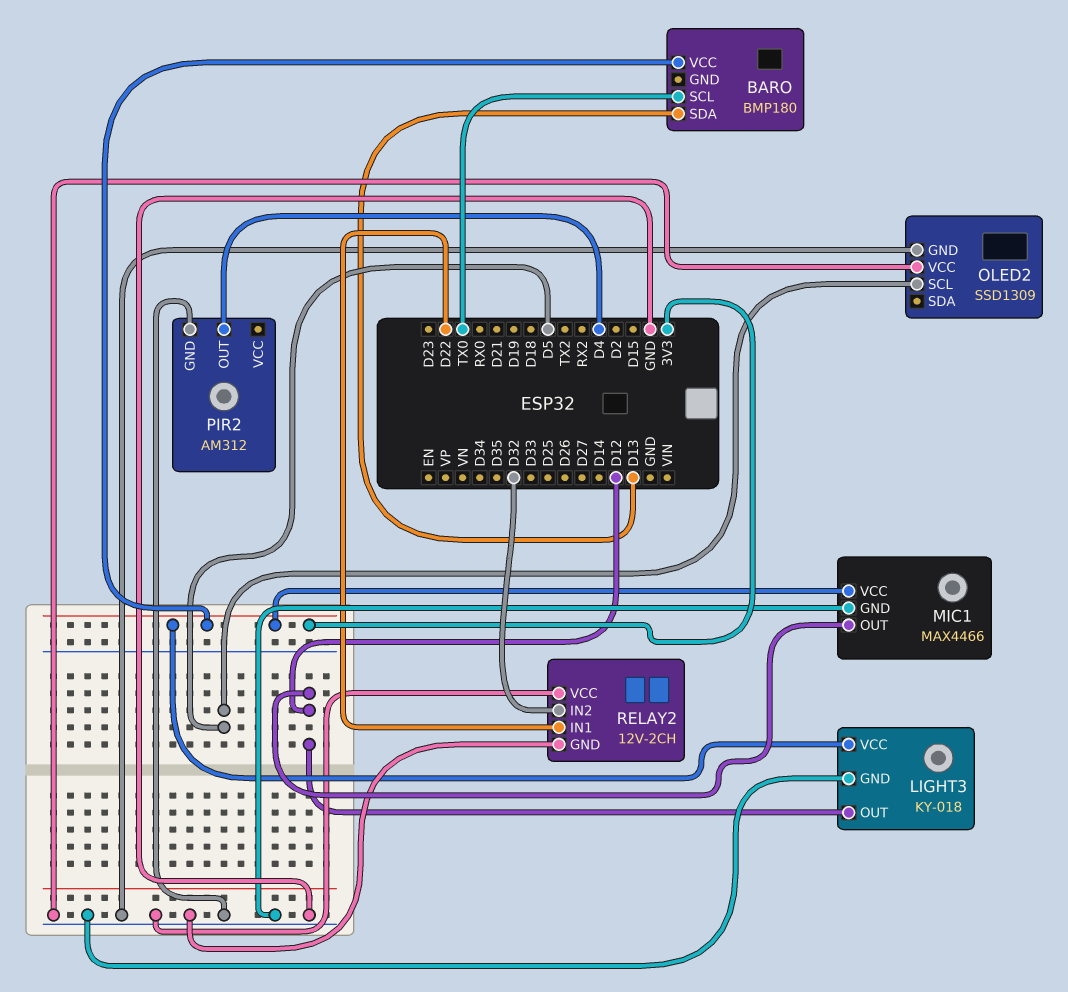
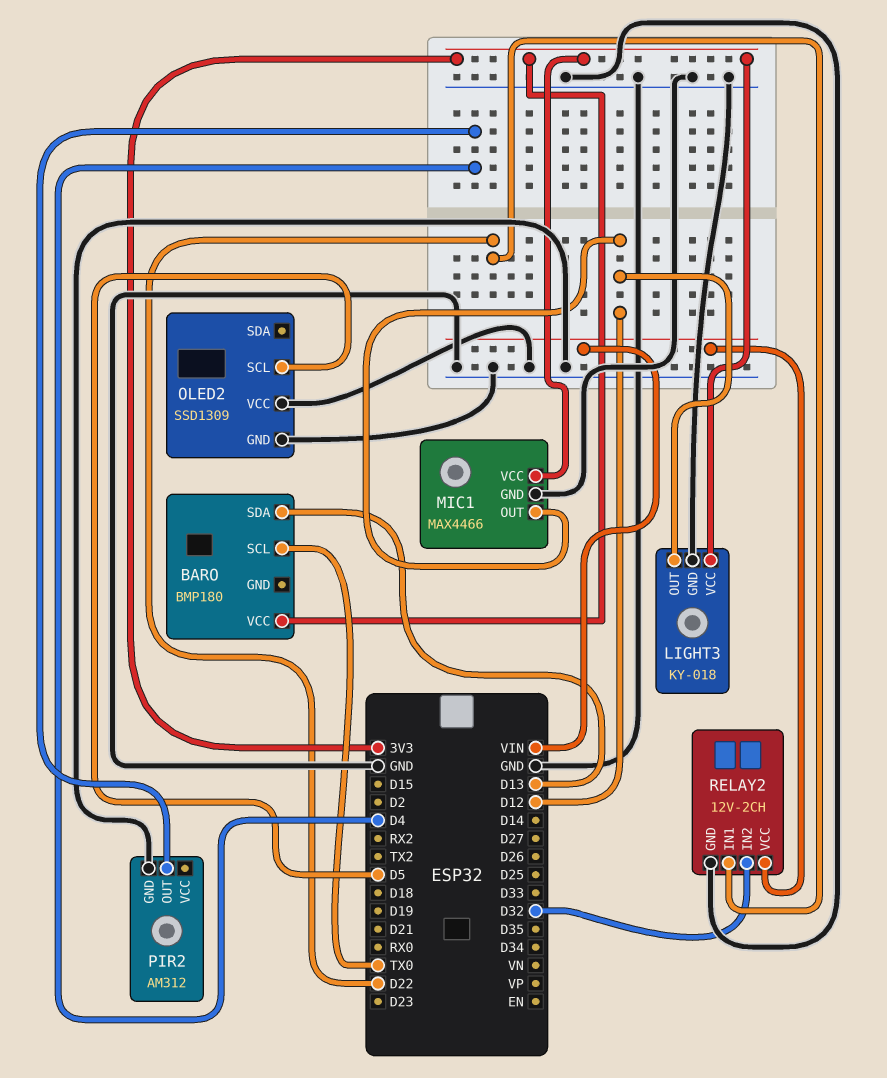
RELAY2 pin VCC: GND -> VIN

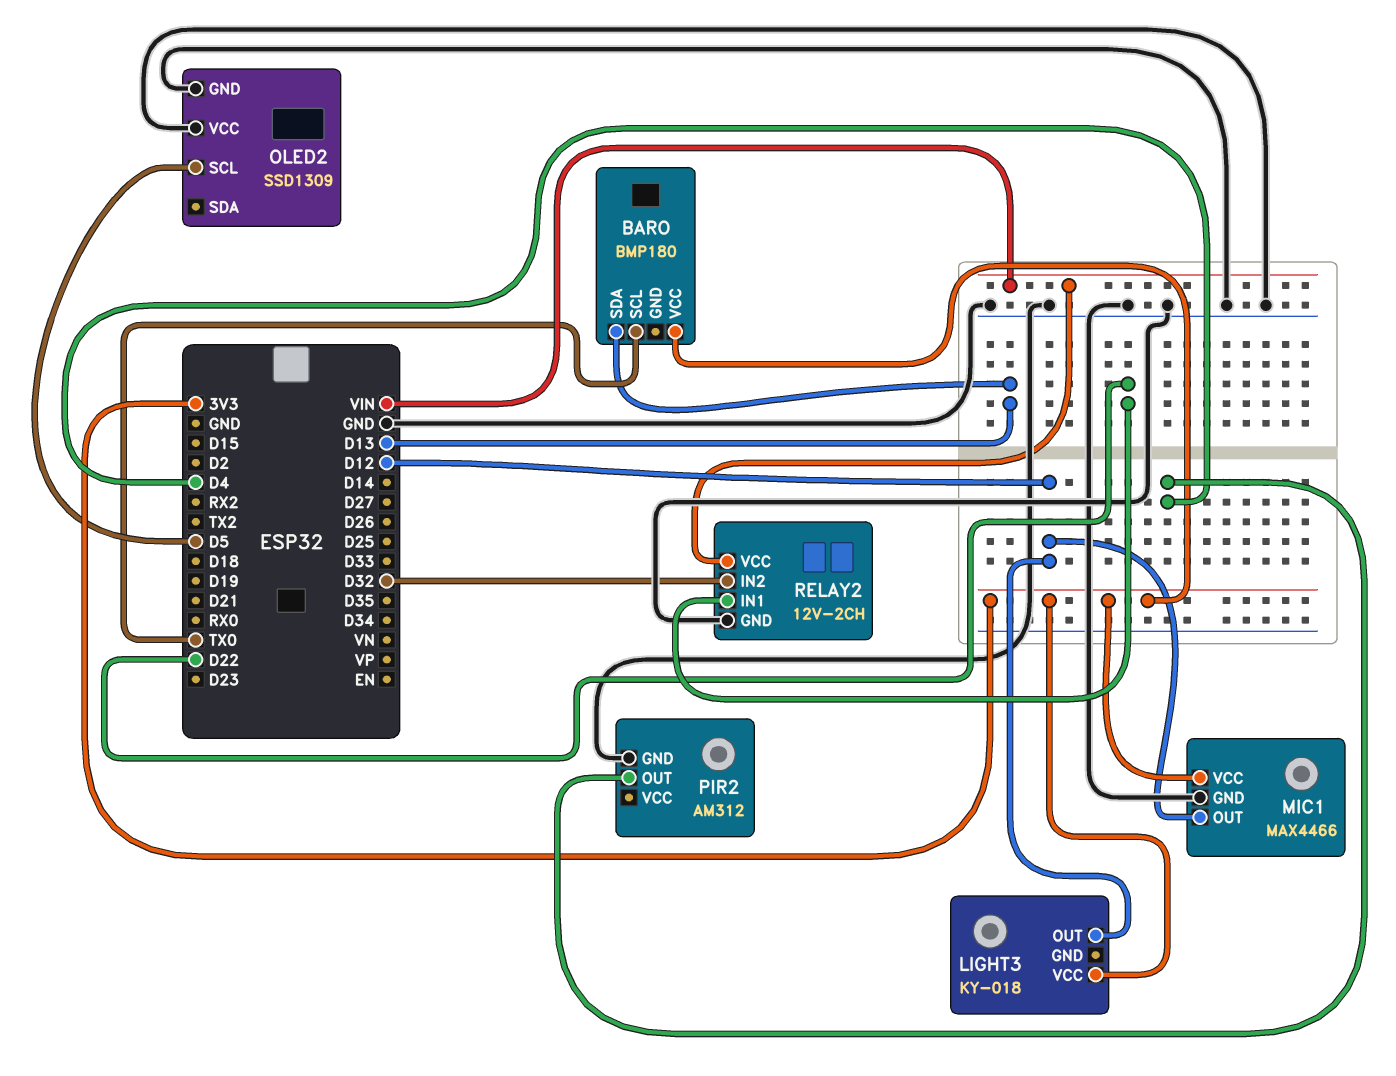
LIGHT3 pin GND: GND -> none

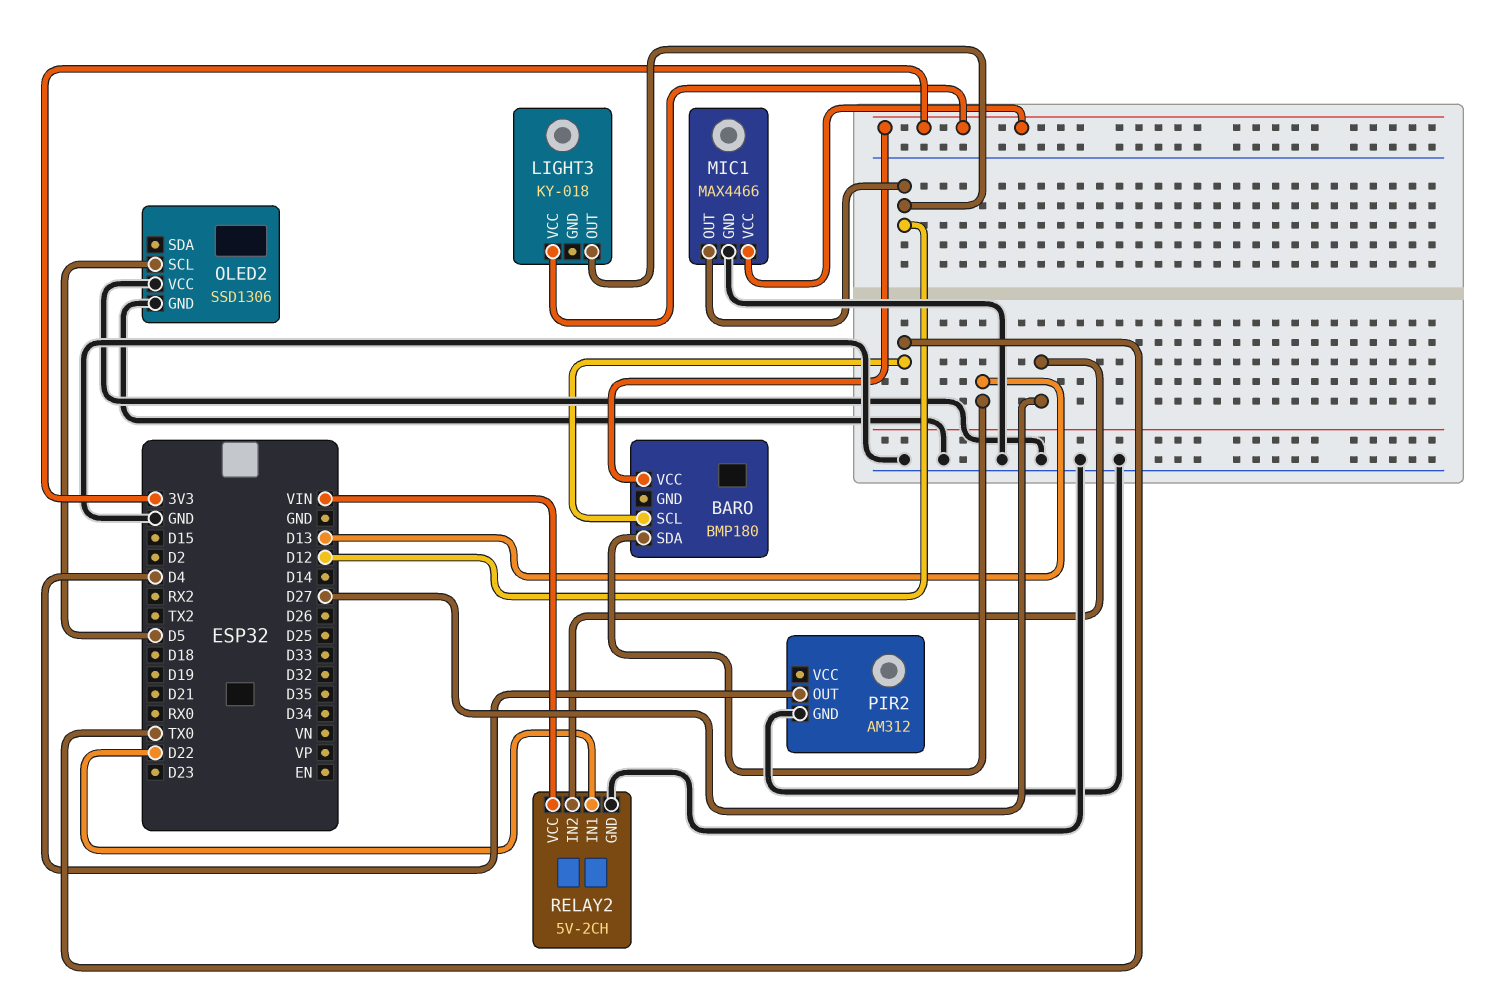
OLED2: SSD1309 -> SSD1306
RELAY2: 12V-2CH -> 5V-2CH
RELAY2 pin IN2: D32 -> D27

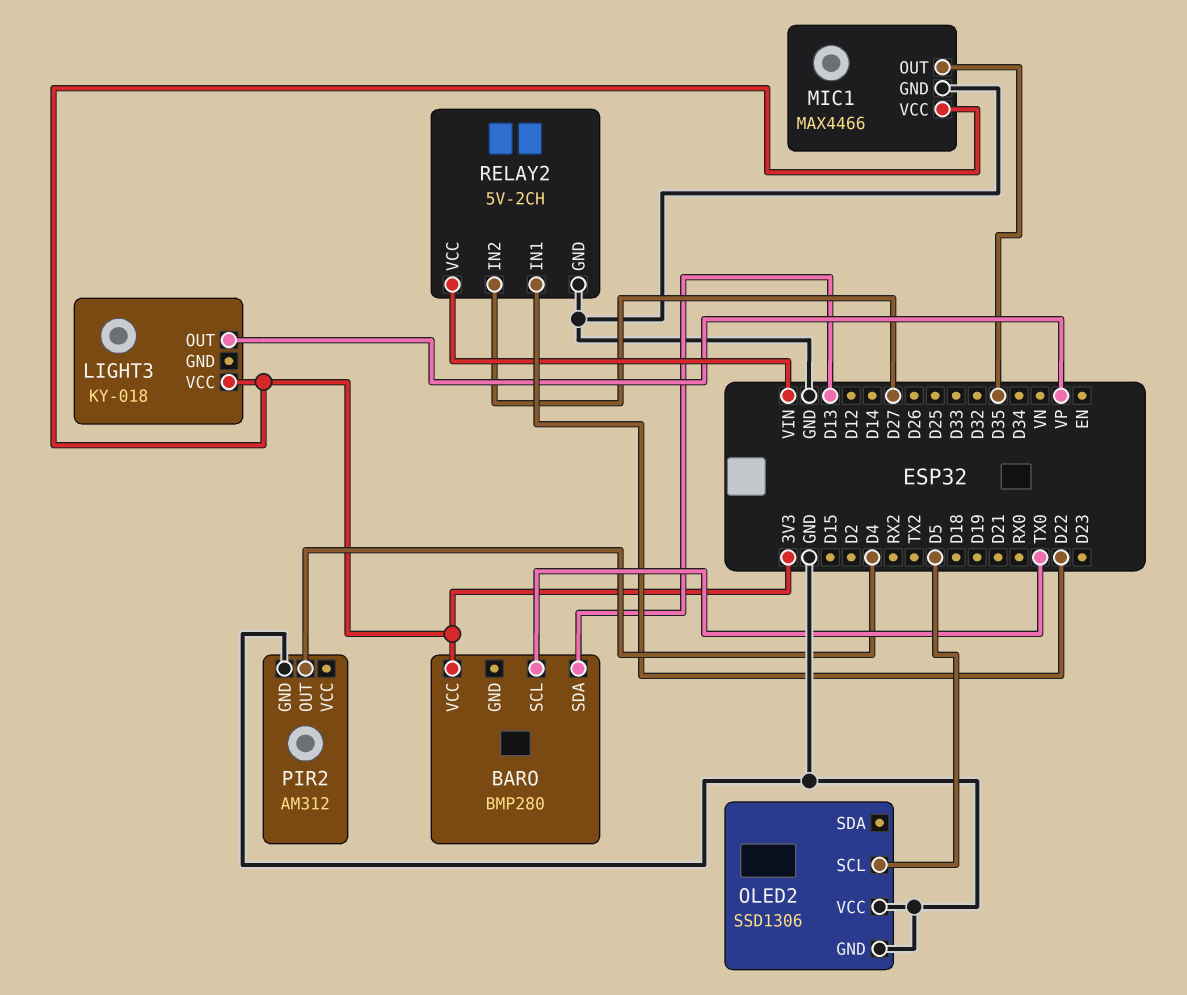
BARO: BMP180 -> BMP280
LIGHT3 pin OUT: D12 -> VP
MIC1 pin OUT: D12 -> D35

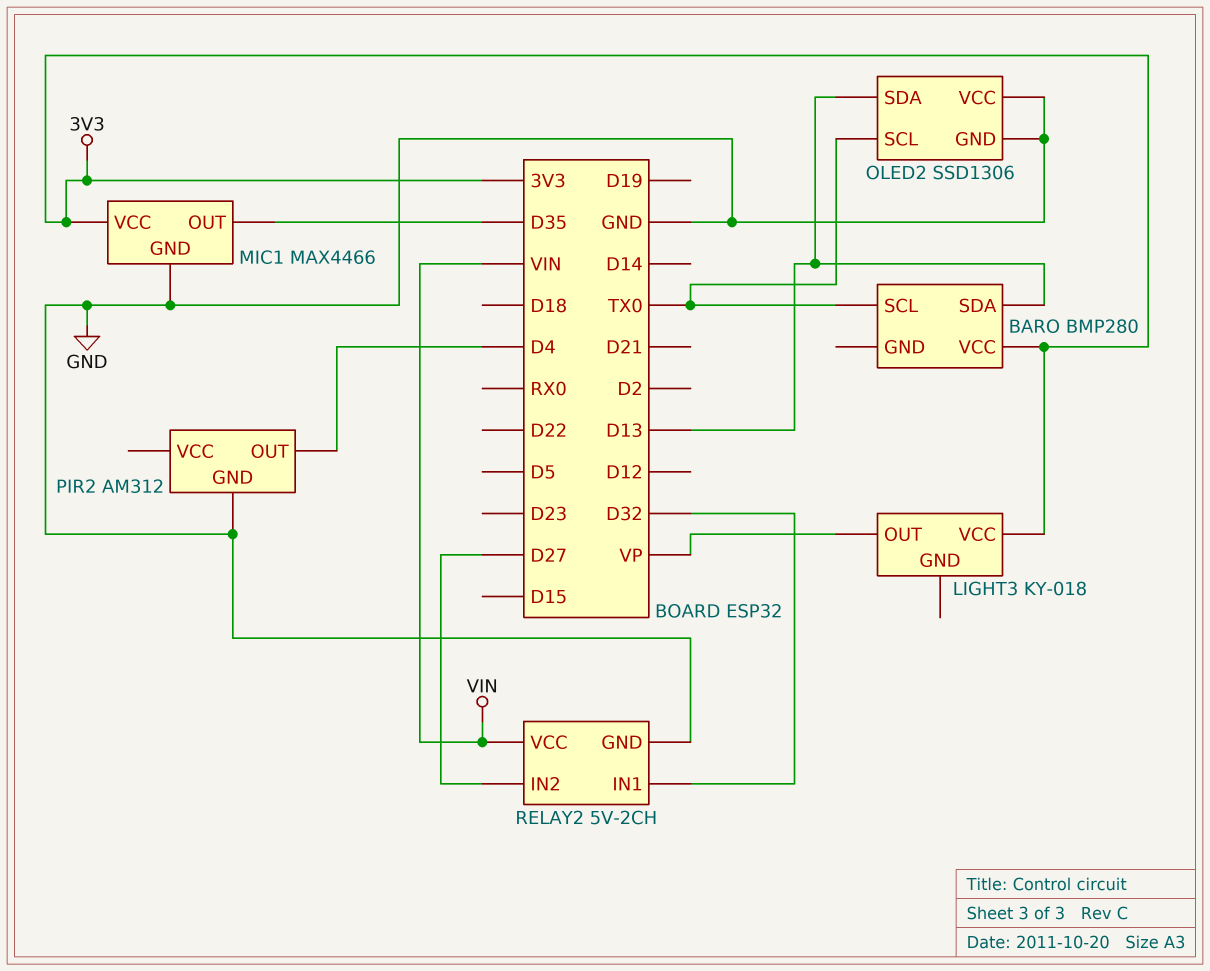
OLED2 pin SCL: D5 -> TX0
OLED2 pin SDA: none -> D13
RELAY2 pin IN1: D22 -> D32

